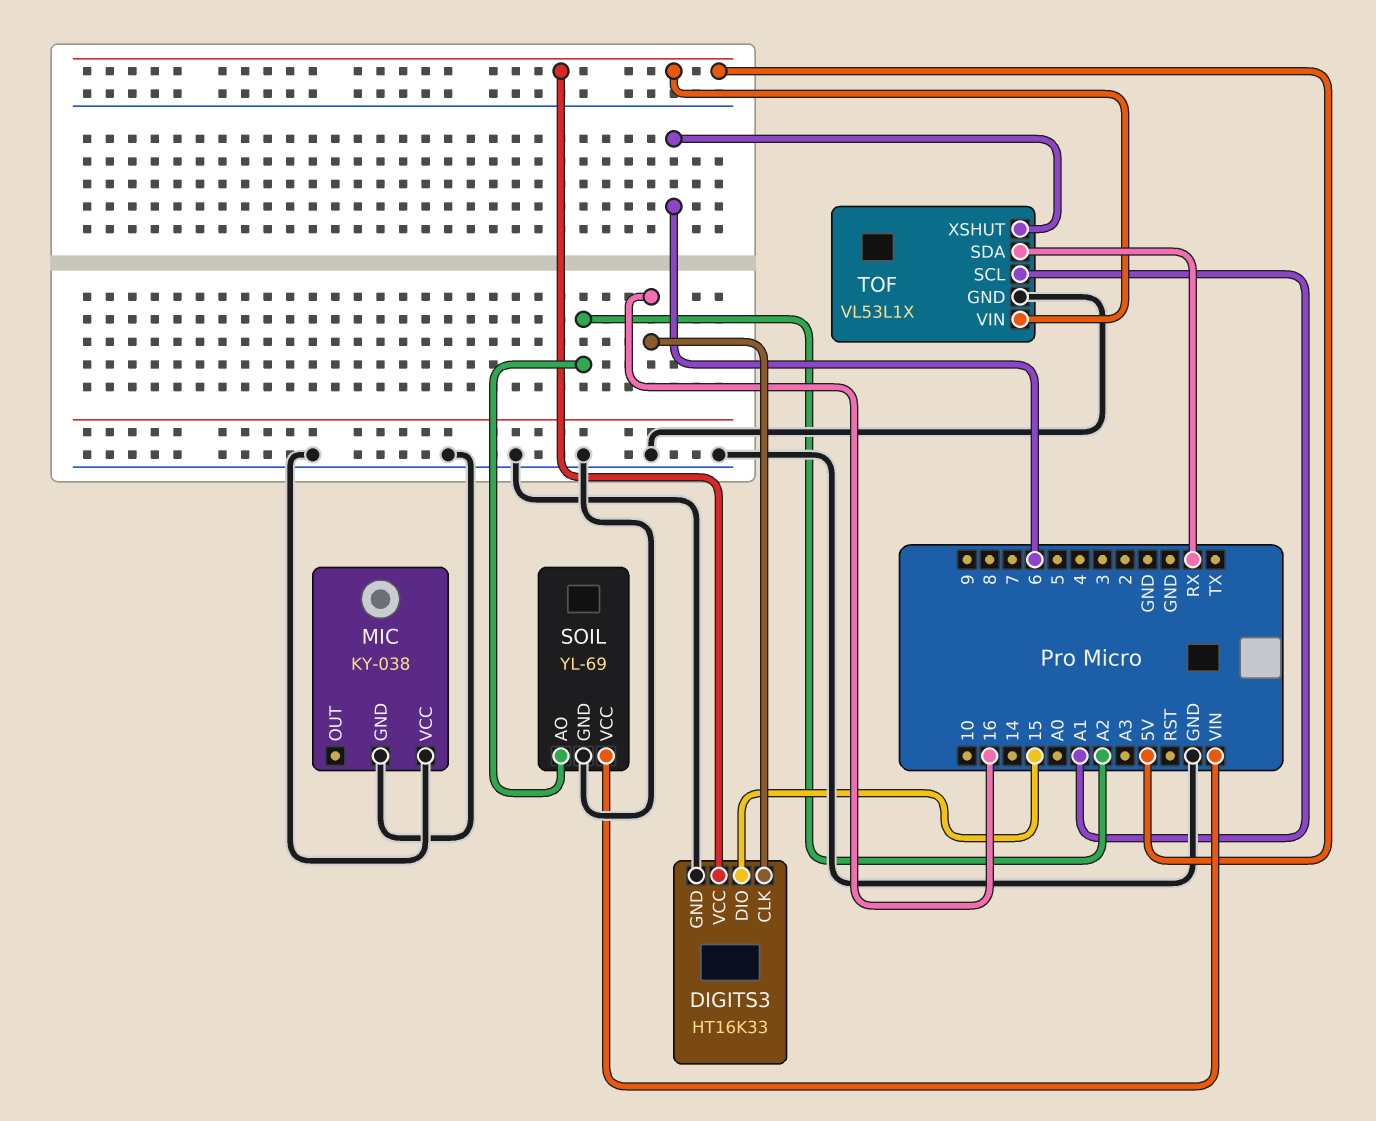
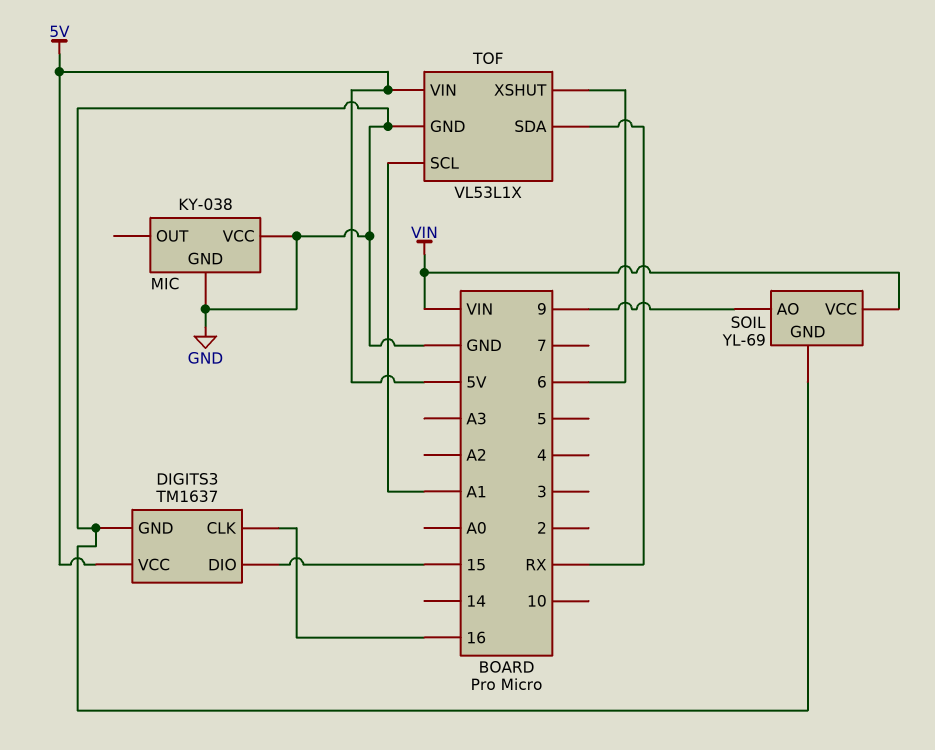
DIGITS3: HT16K33 -> TM1637
SOIL pin AO: A2 -> 9

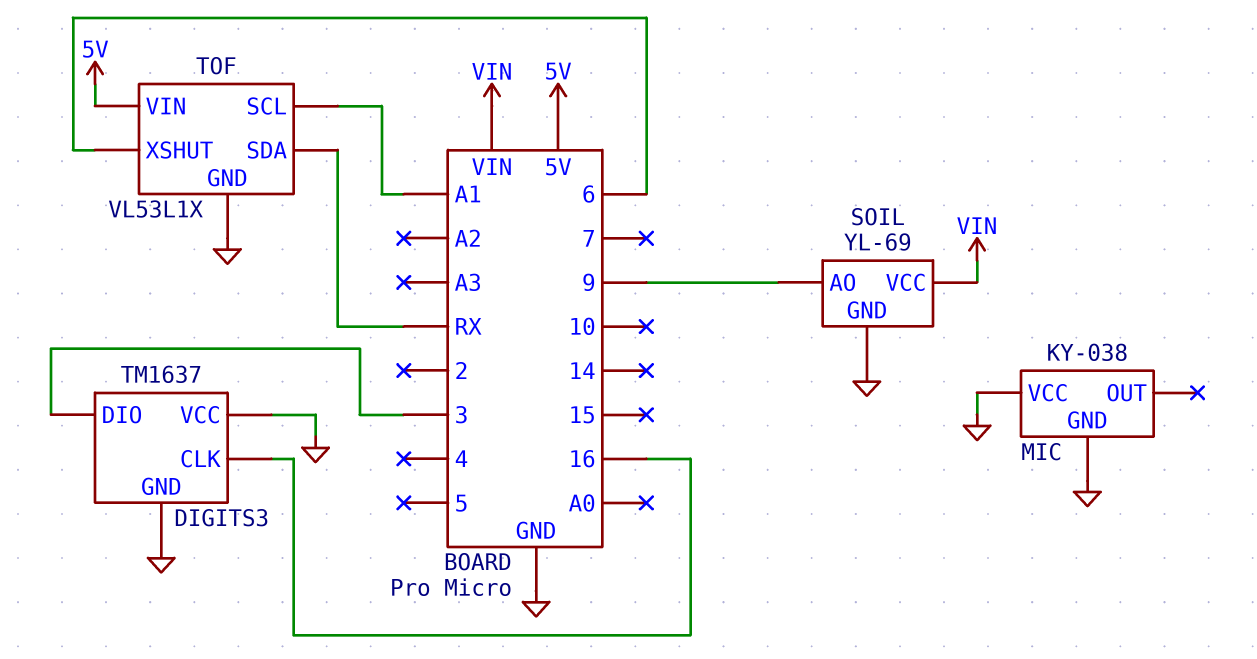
DIGITS3 pin DIO: 15 -> 3
DIGITS3 pin VCC: 5V -> GND

